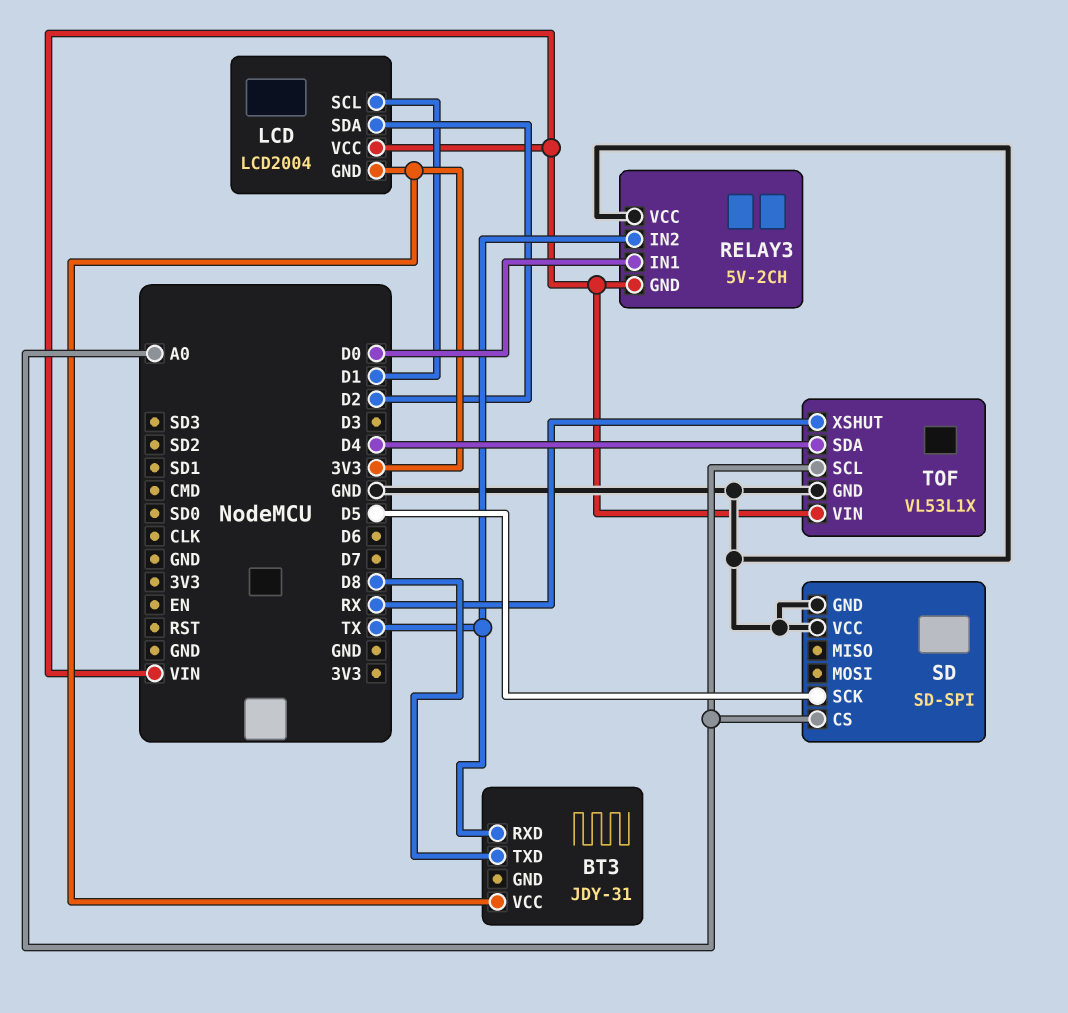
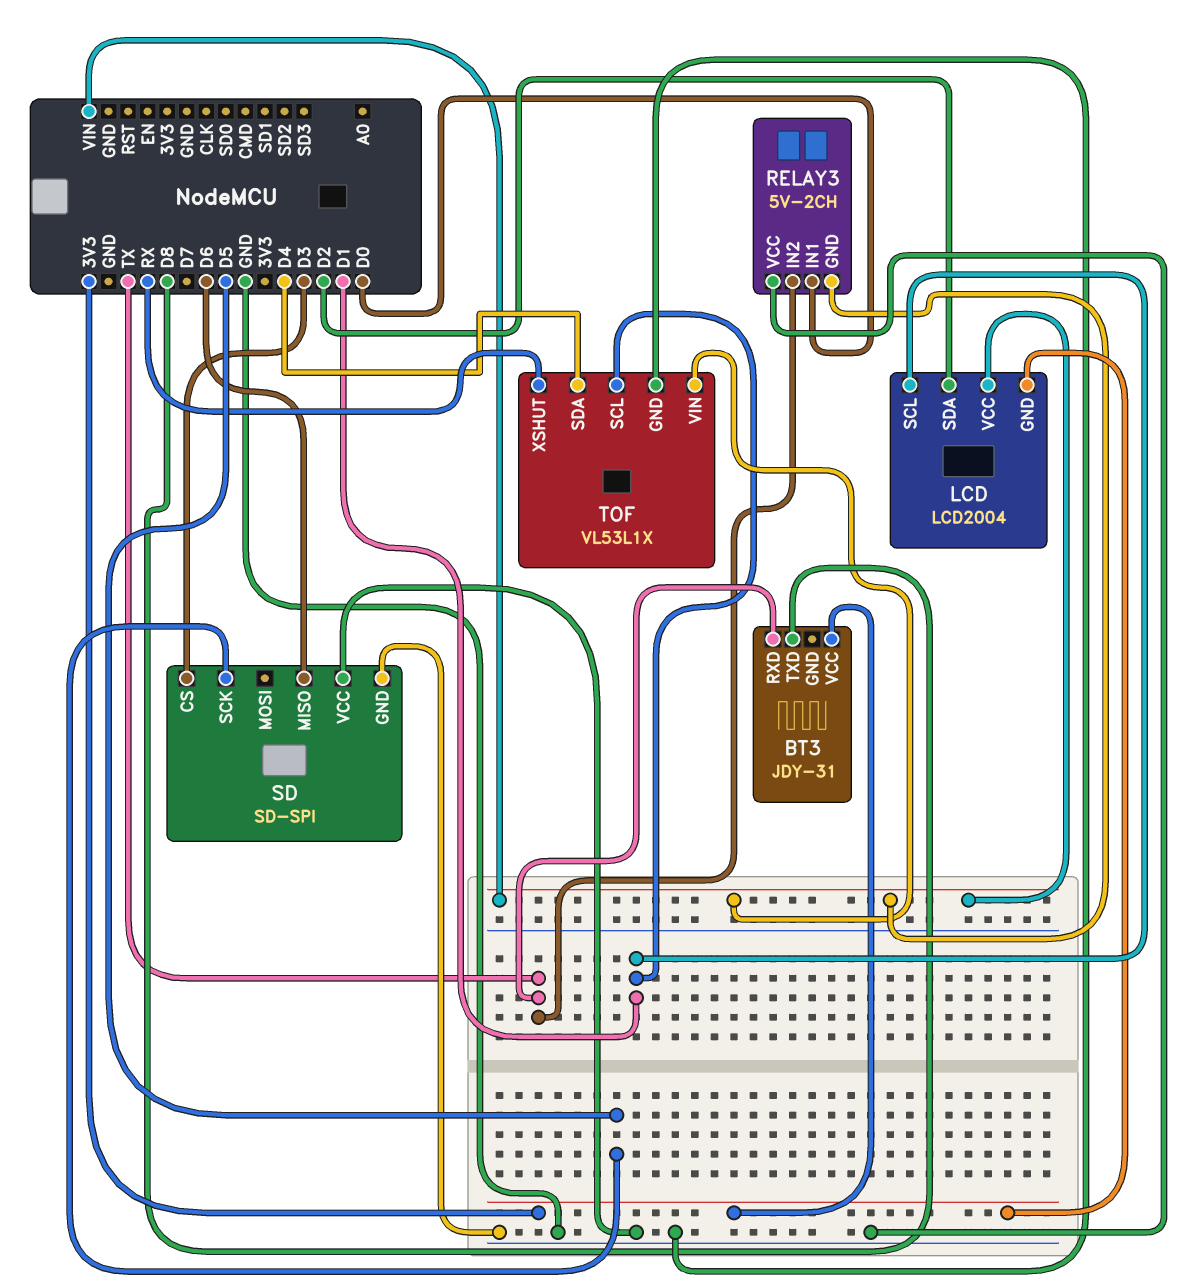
SD pin CS: A0 -> D3
SD pin MISO: none -> D6
TOF pin SCL: A0 -> D1

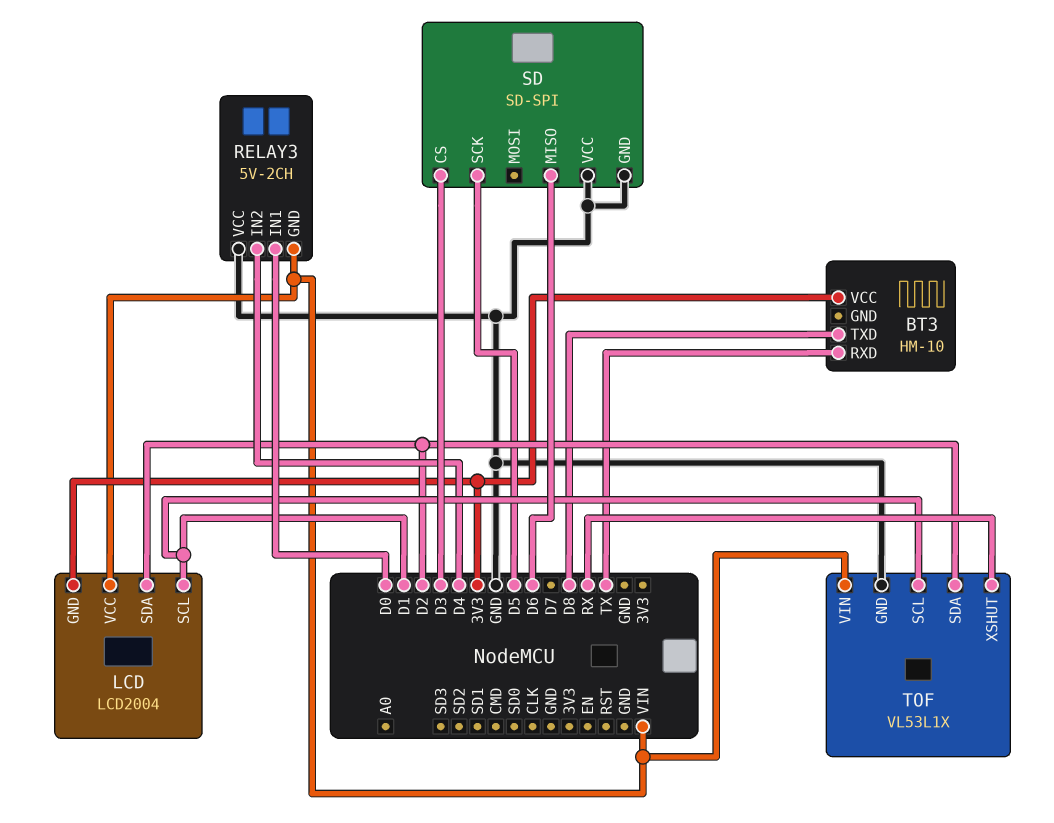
BT3: JDY-31 -> HM-10
RELAY3 pin IN2: TX -> D4
TOF pin SDA: D4 -> D2

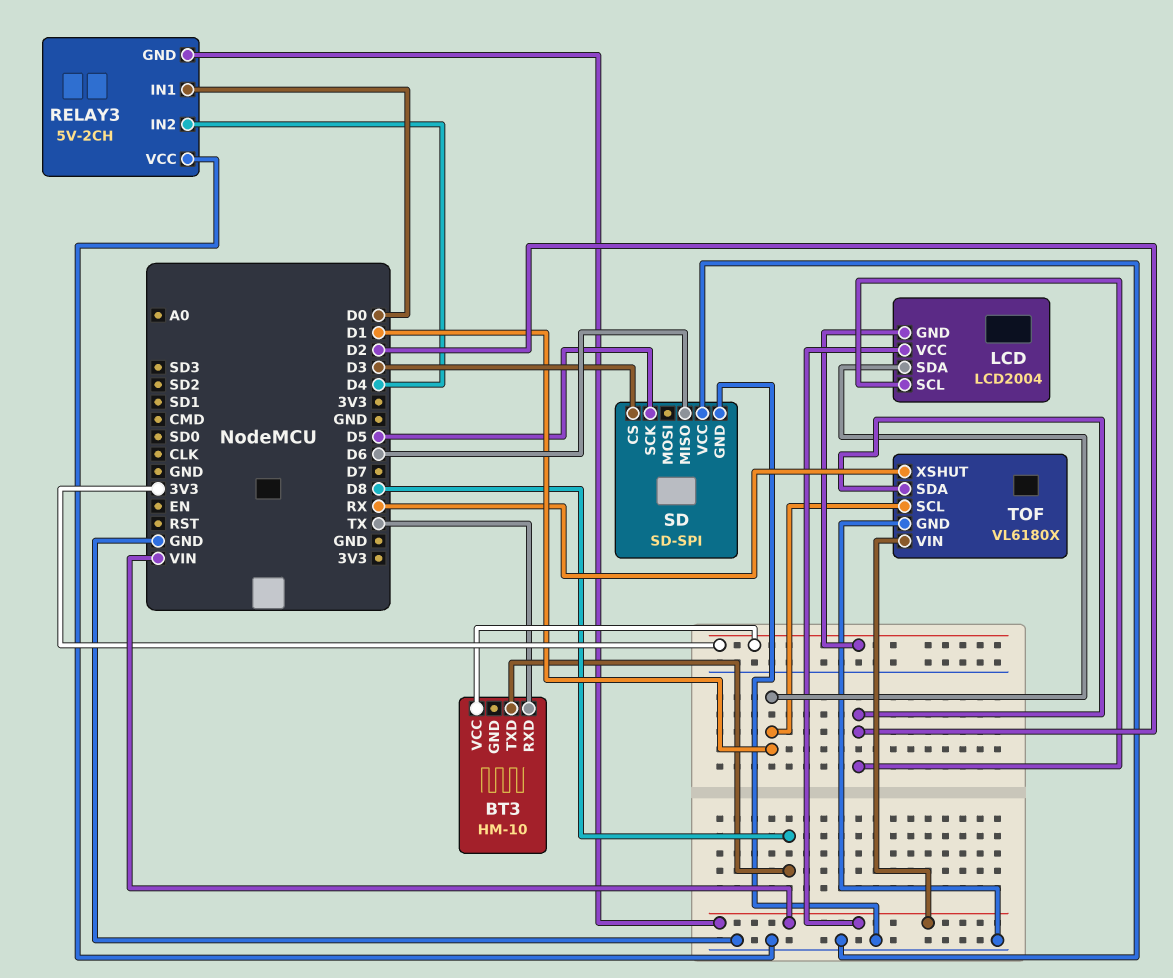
LCD pin SCL: D1 -> D2
LCD pin SDA: D2 -> D1
TOF: VL53L1X -> VL6180X

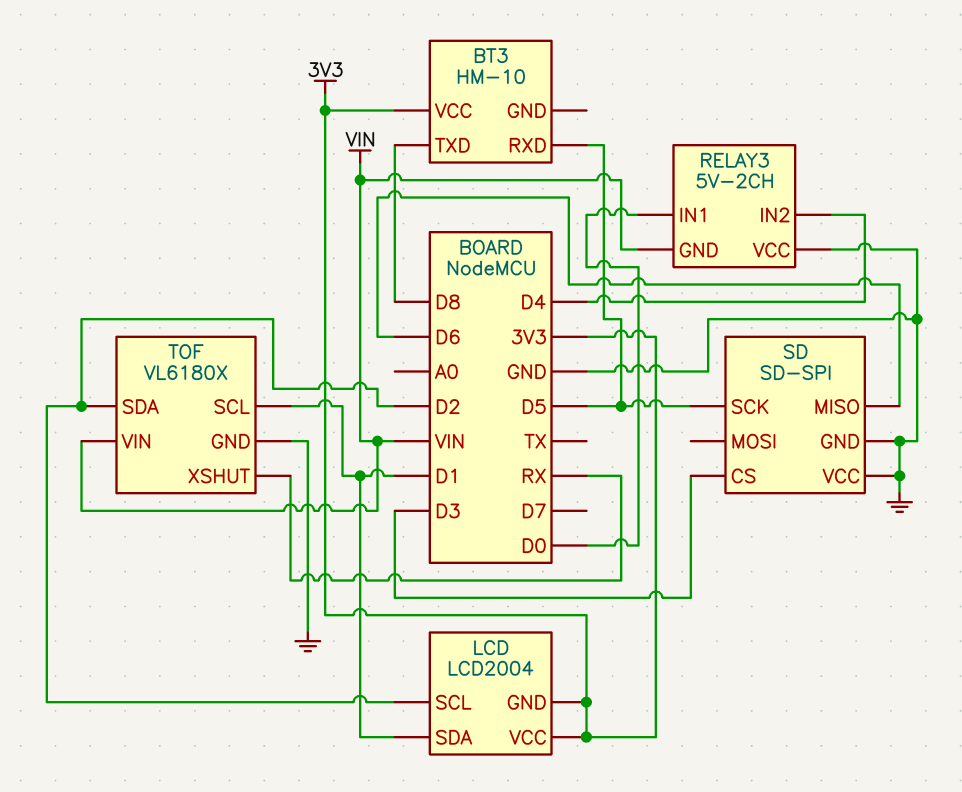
BT3 pin RXD: TX -> D5
LCD pin VCC: VIN -> 3V3

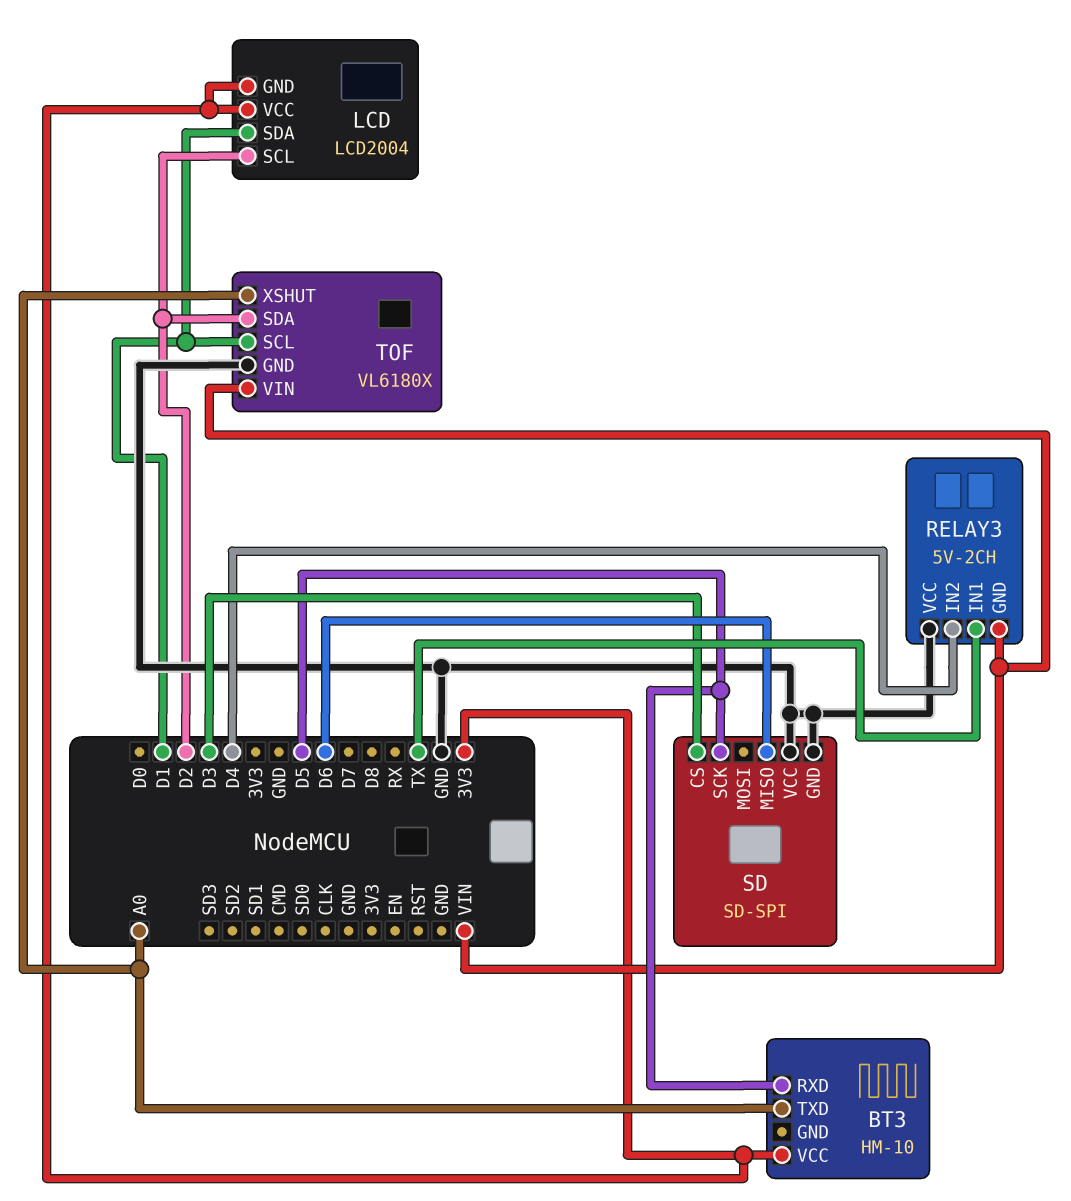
BT3 pin TXD: D8 -> A0
RELAY3 pin IN1: D0 -> TX
TOF pin XSHUT: RX -> A0

